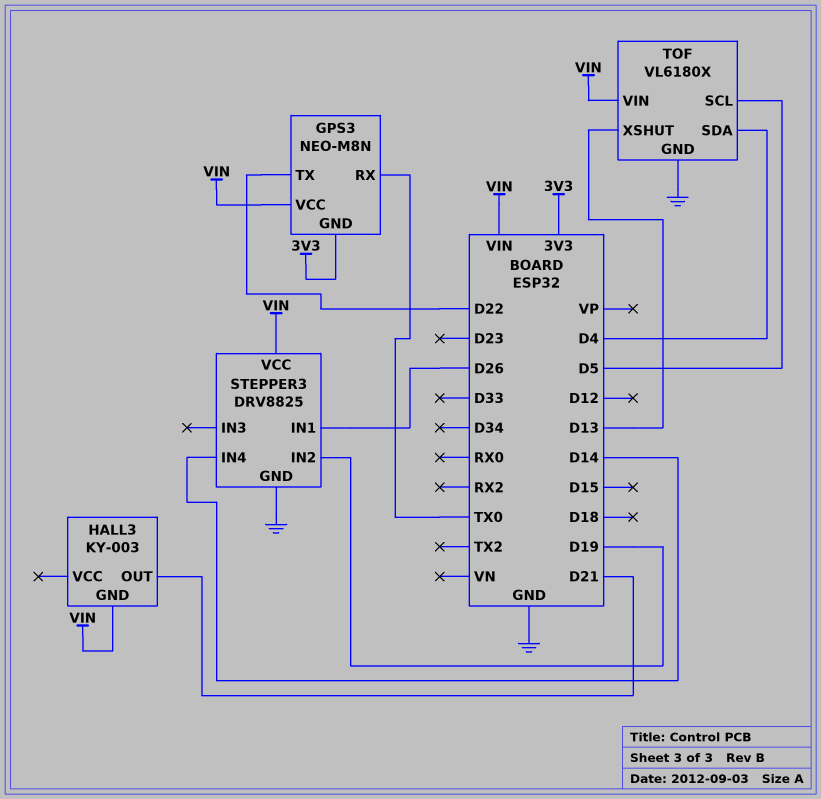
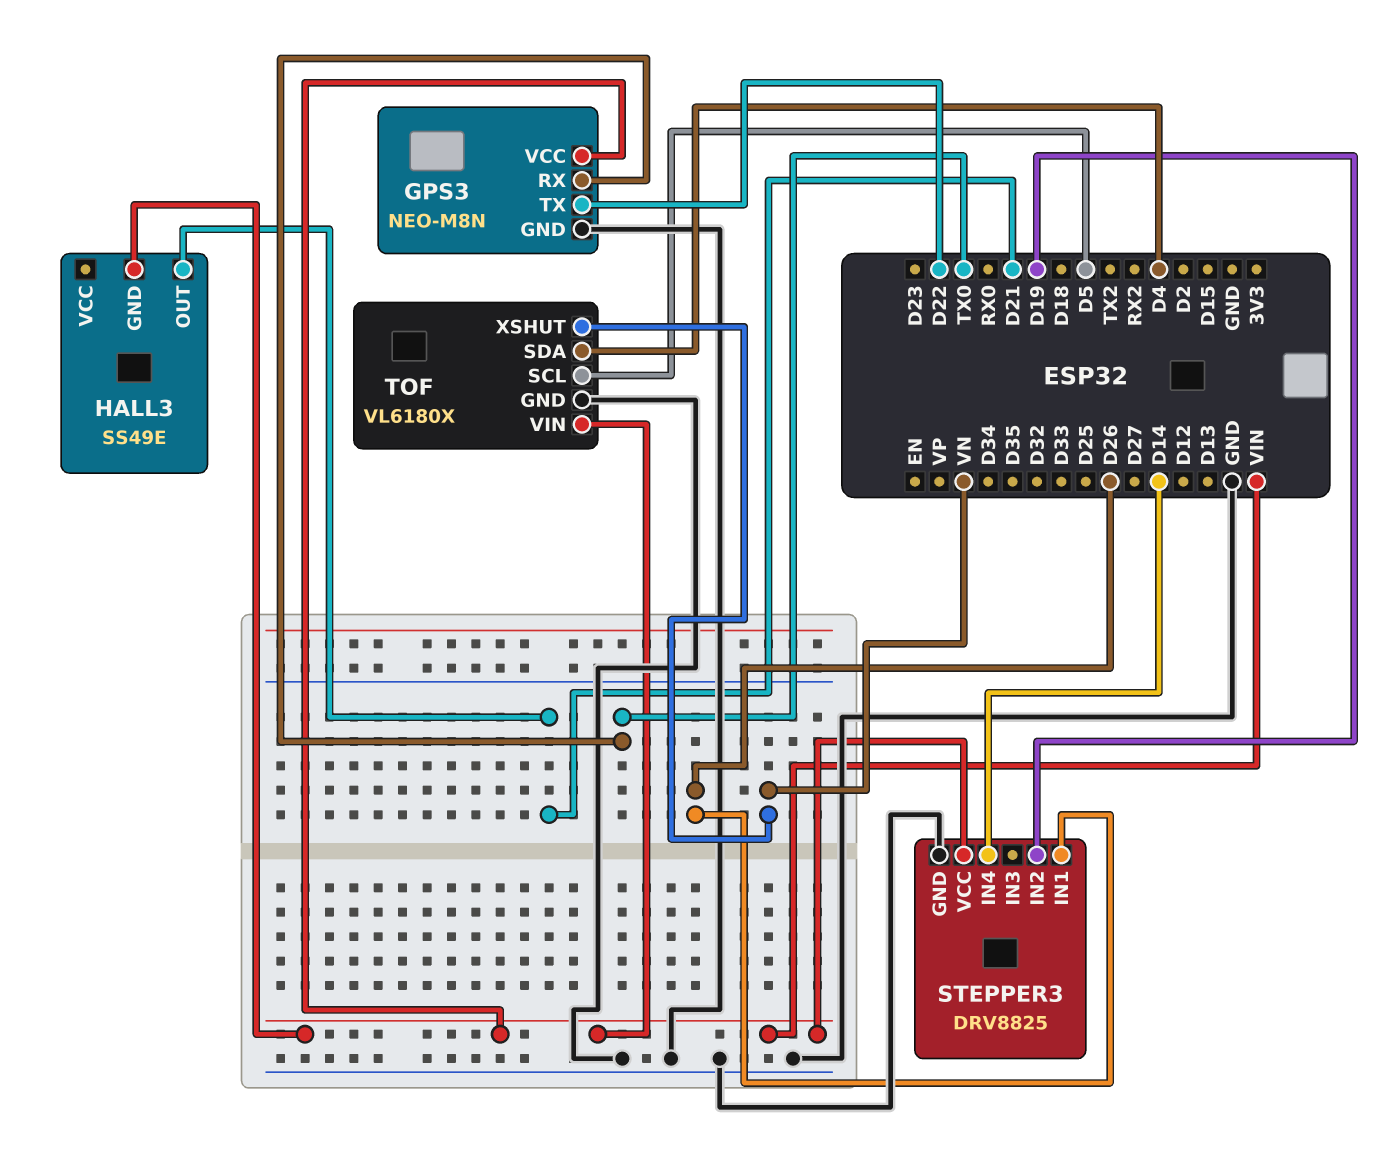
GPS3 pin GND: 3V3 -> GND
HALL3: KY-003 -> SS49E
TOF pin XSHUT: D13 -> VN

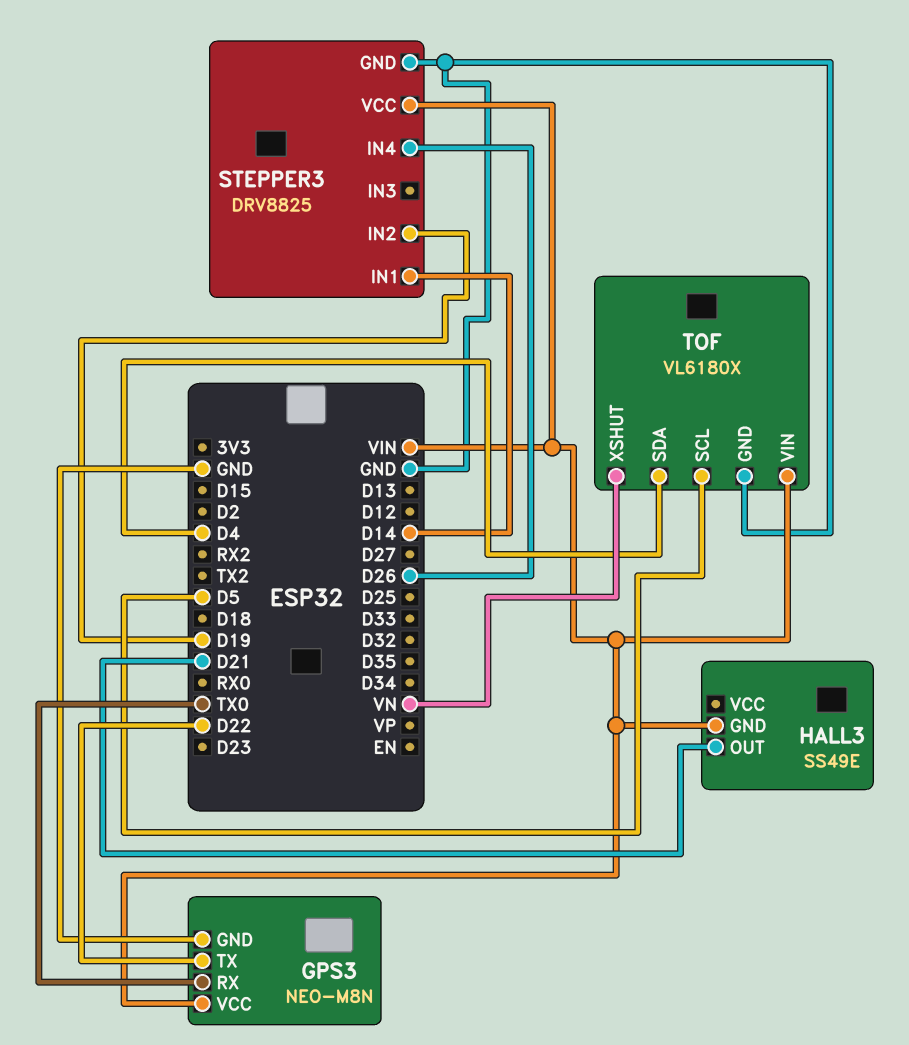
STEPPER3 pin IN1: D26 -> D14
STEPPER3 pin IN4: D14 -> D26

